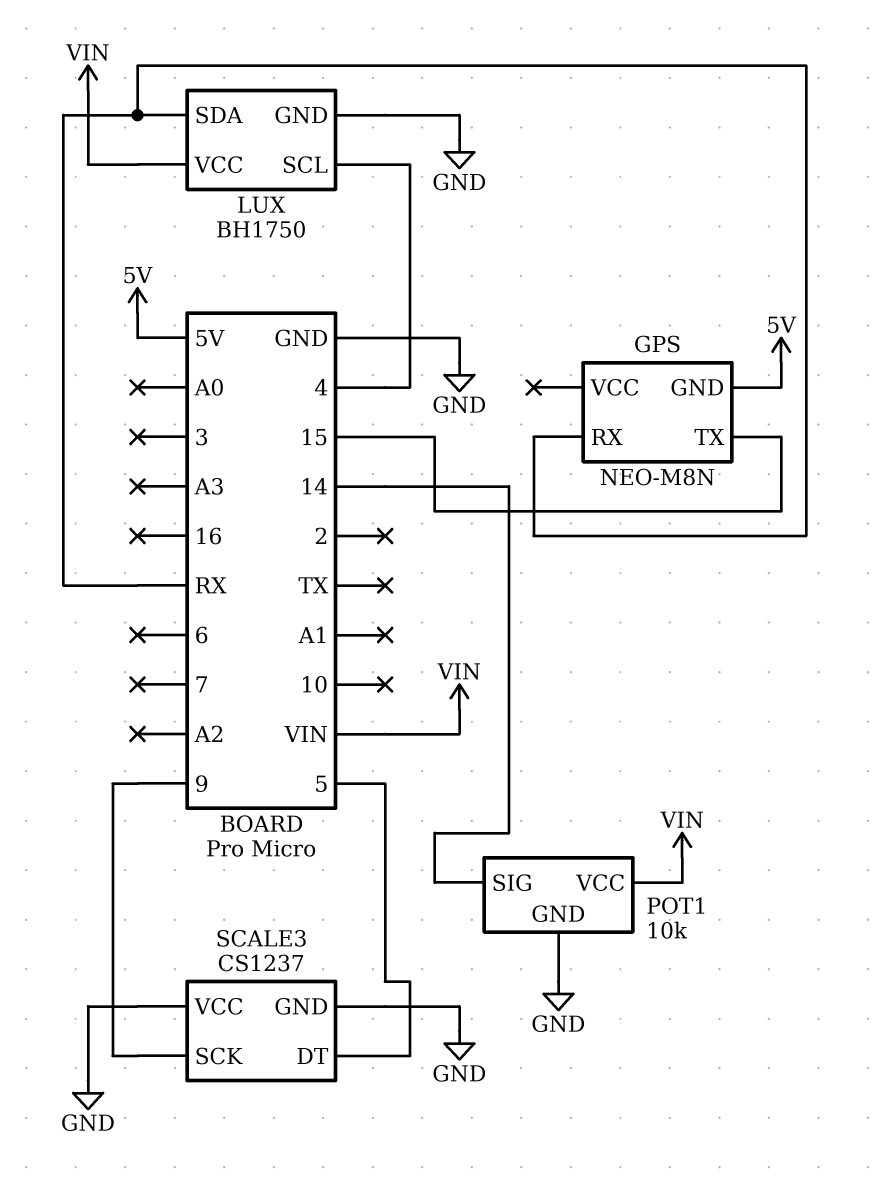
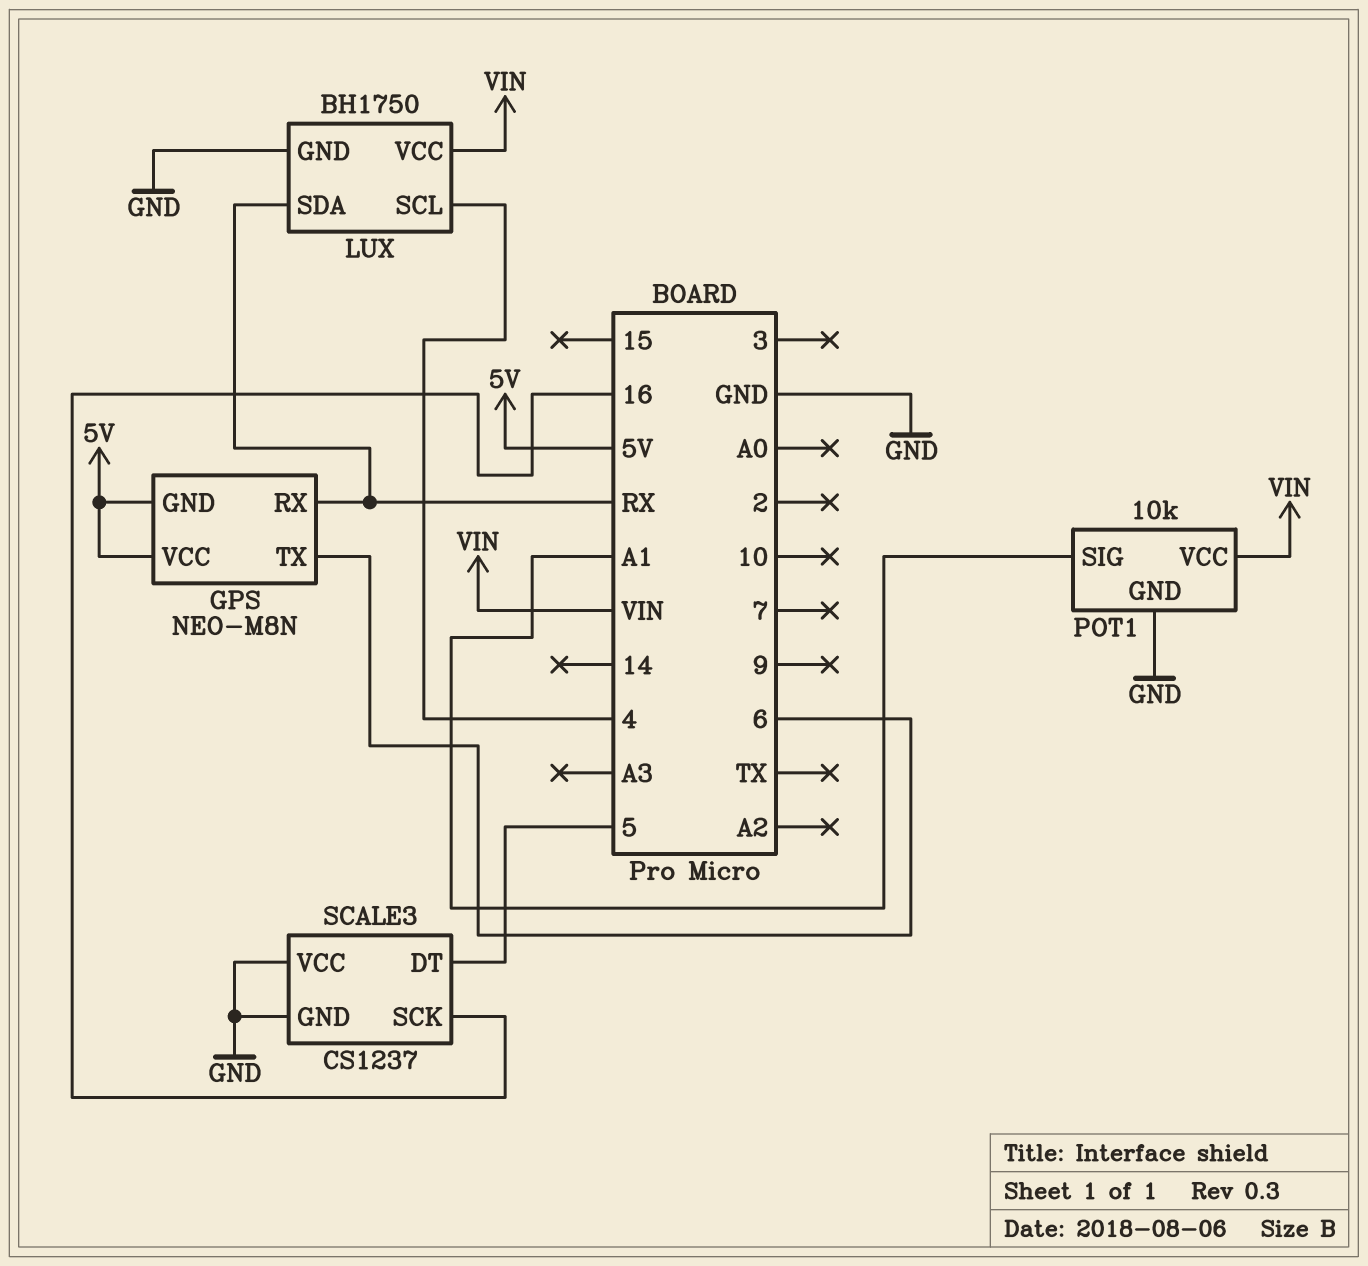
GPS pin TX: 15 -> 6
GPS pin VCC: none -> 5V
POT1 pin SIG: 14 -> A1
SCALE3 pin SCK: 9 -> 16

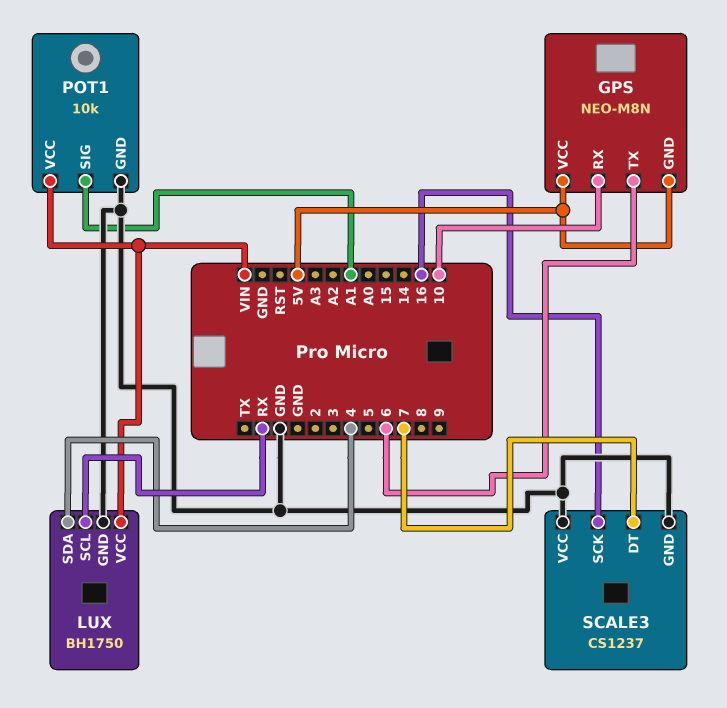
GPS pin RX: RX -> 10
LUX pin SCL: 4 -> RX
LUX pin SDA: RX -> 4
SCALE3 pin DT: 5 -> 7

